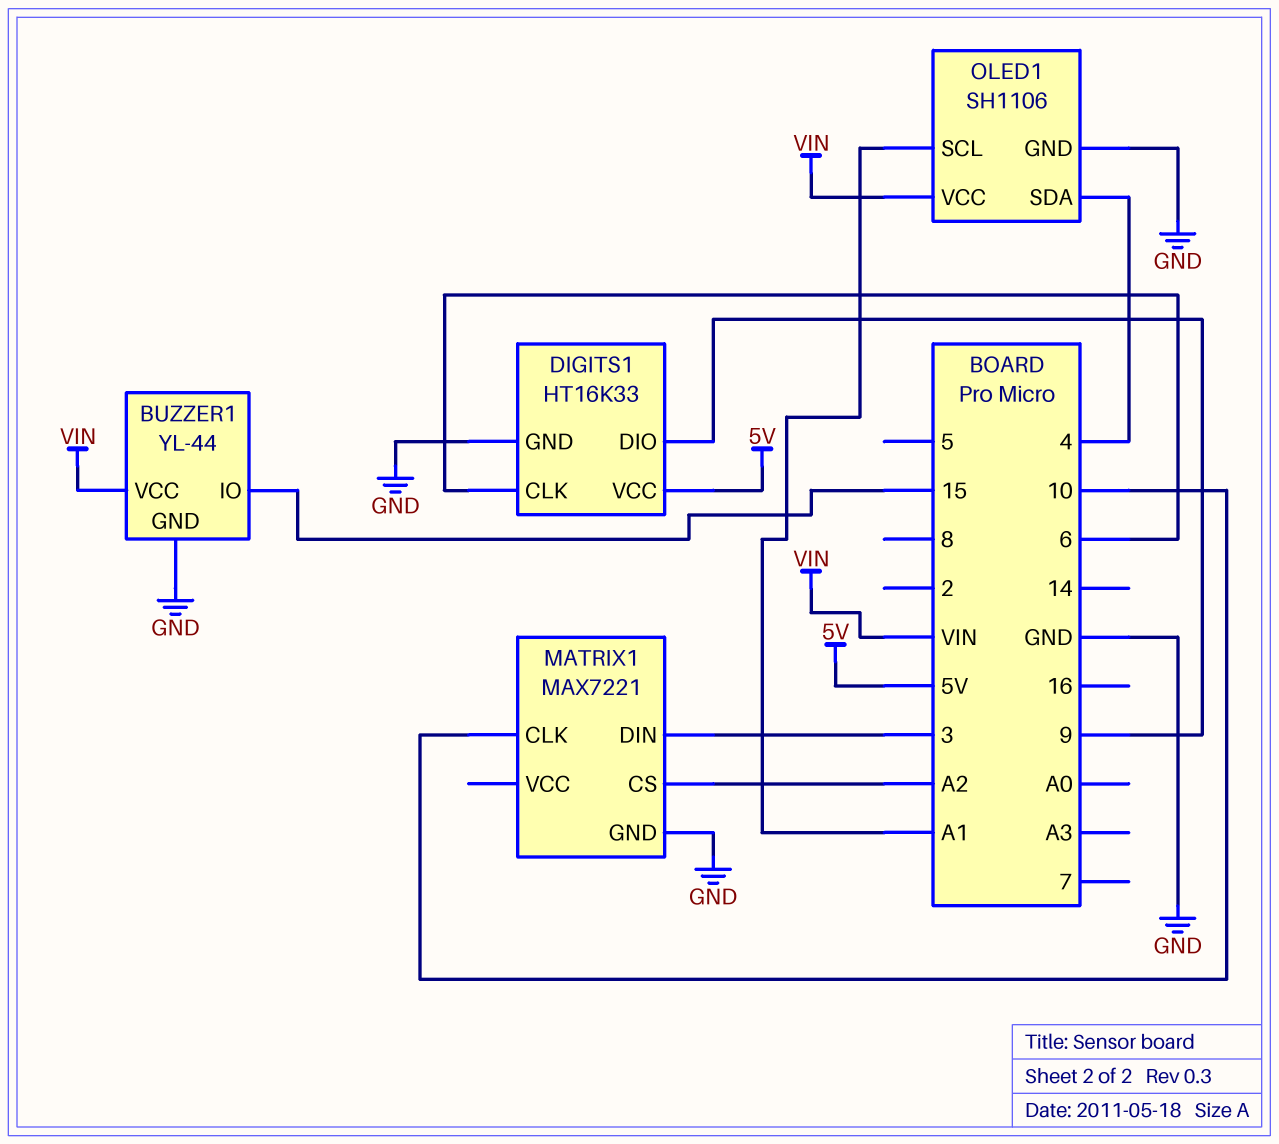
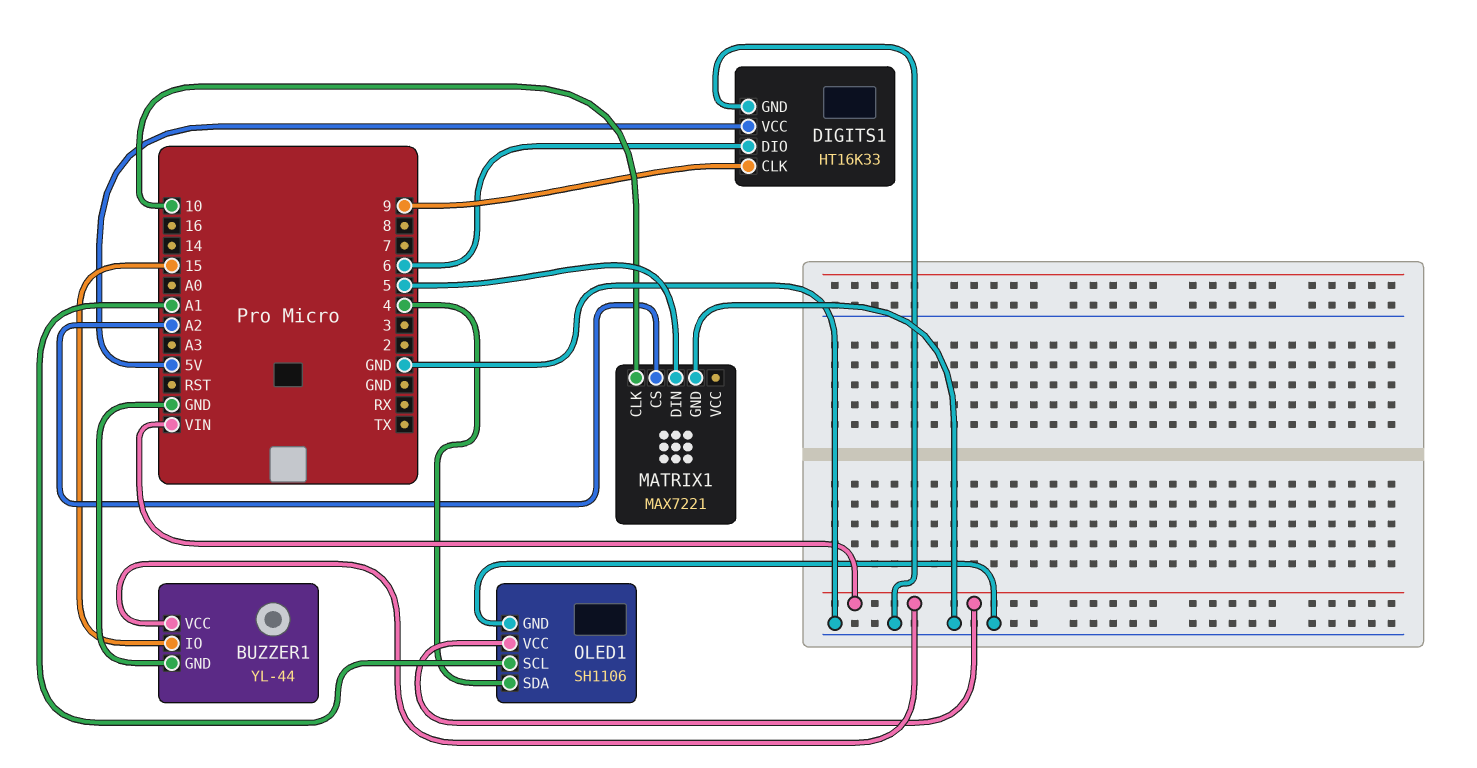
DIGITS1 pin CLK: 6 -> 9
DIGITS1 pin DIO: 9 -> 6
MATRIX1 pin DIN: 3 -> 5

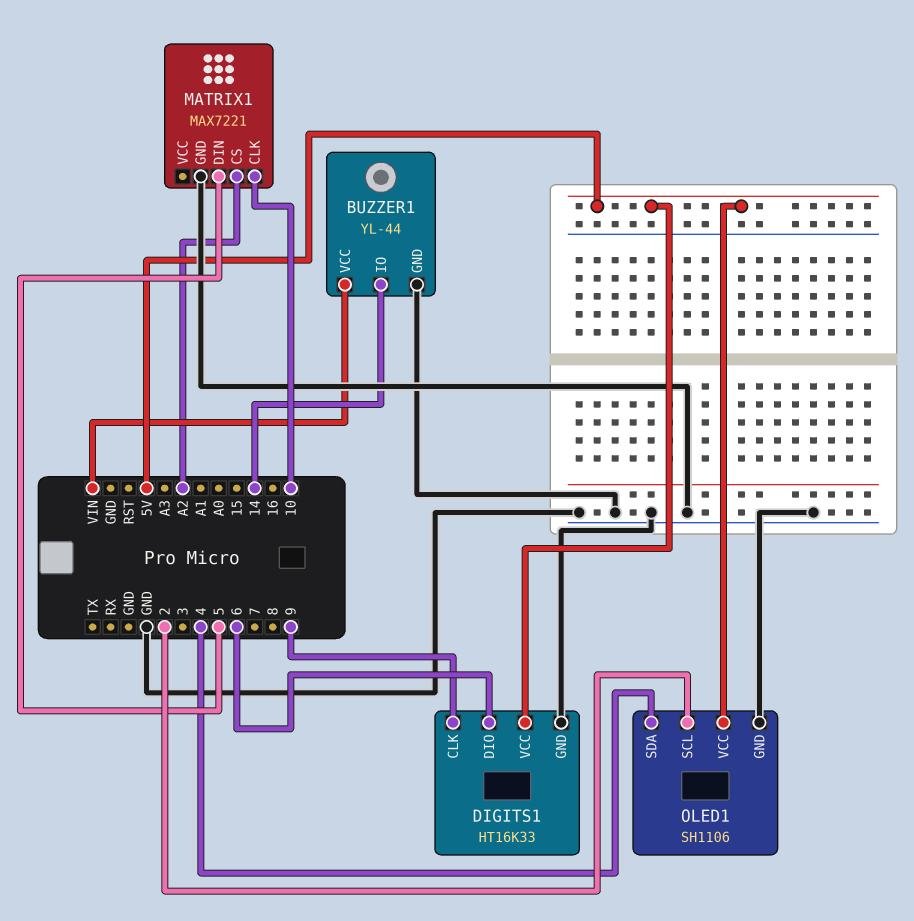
BUZZER1 pin IO: 15 -> 14
OLED1 pin SCL: A1 -> 2
OLED1 pin VCC: VIN -> 5V

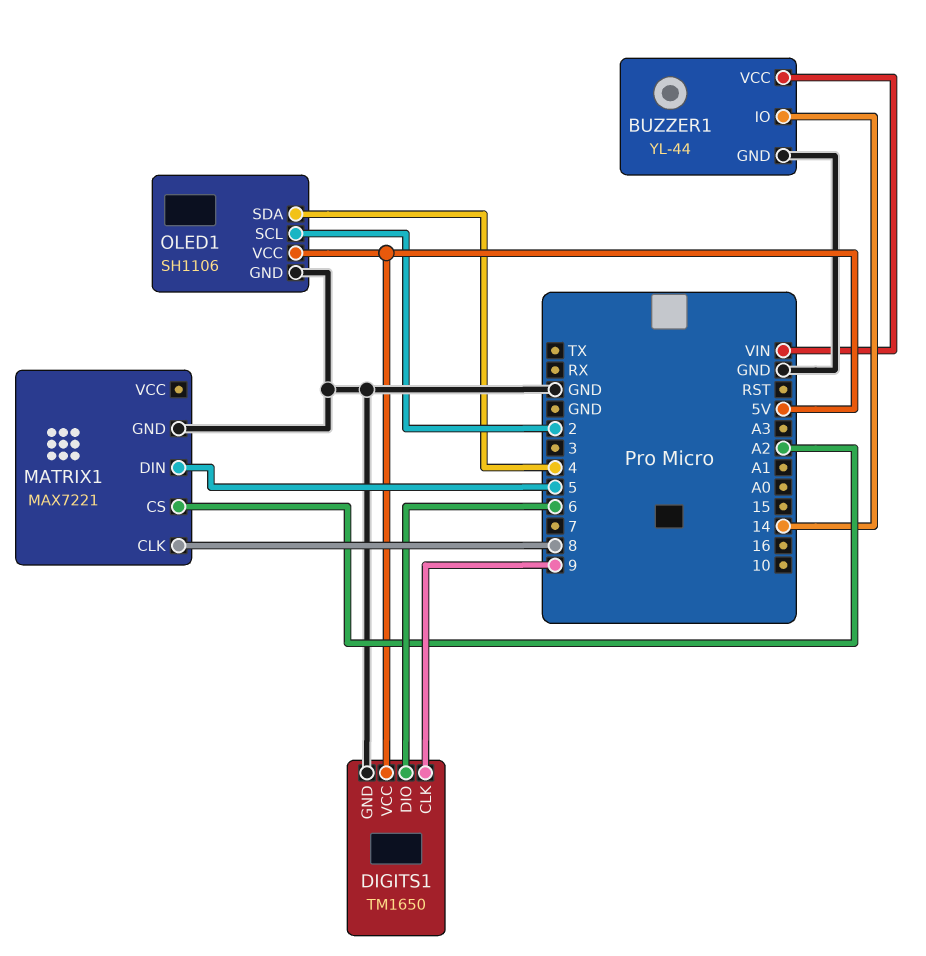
DIGITS1: HT16K33 -> TM1650
MATRIX1 pin CLK: 10 -> 8

